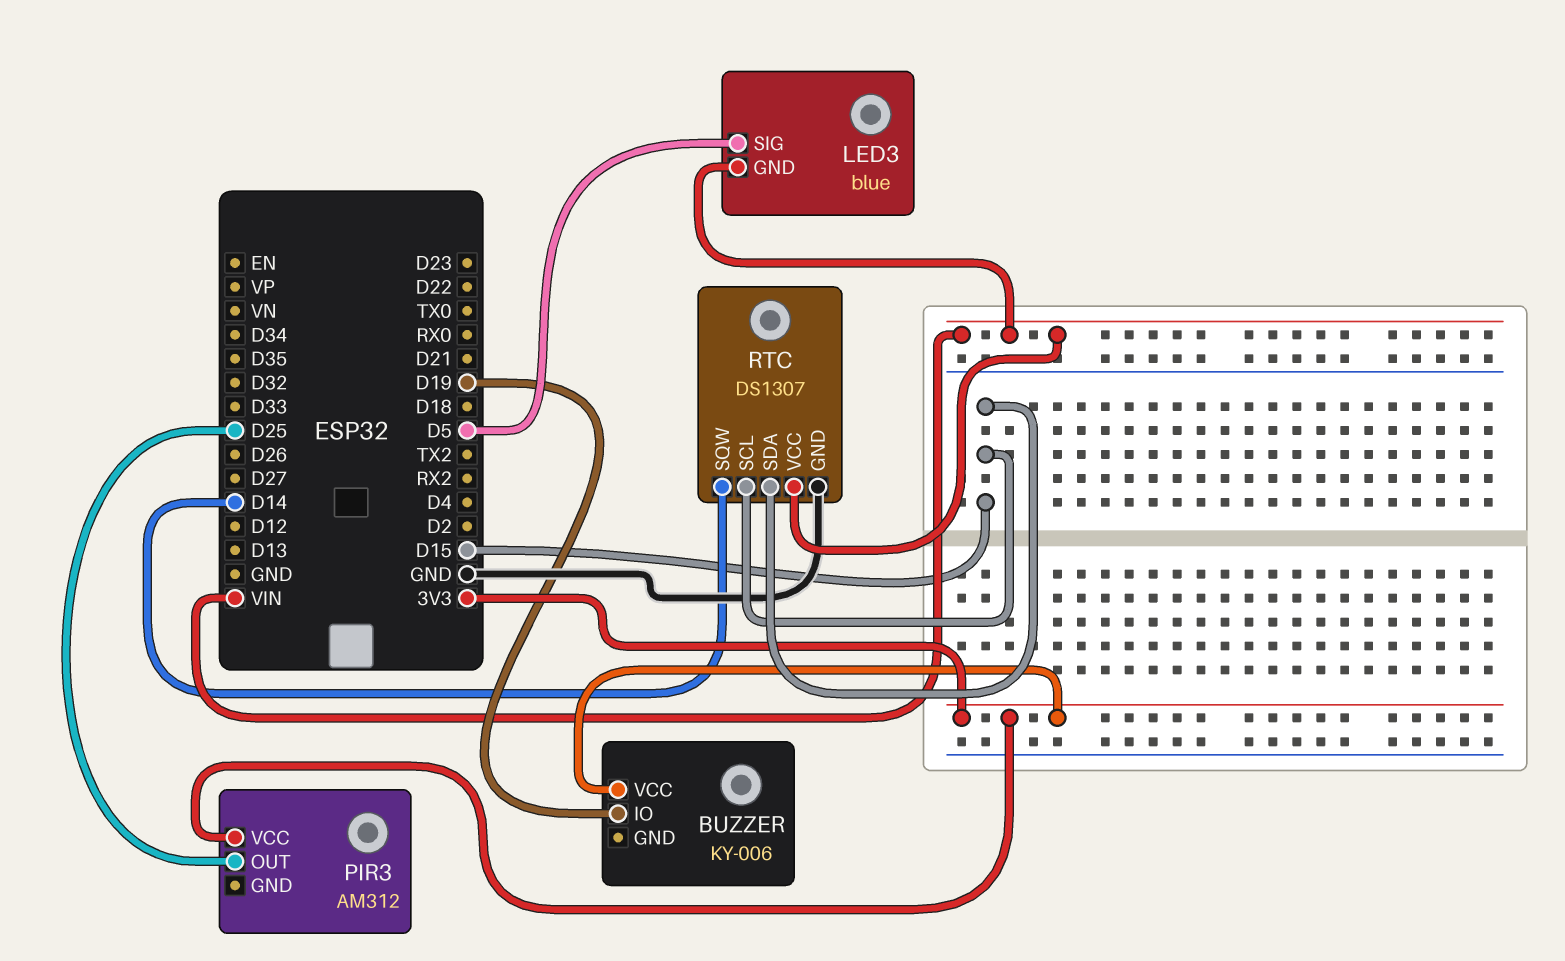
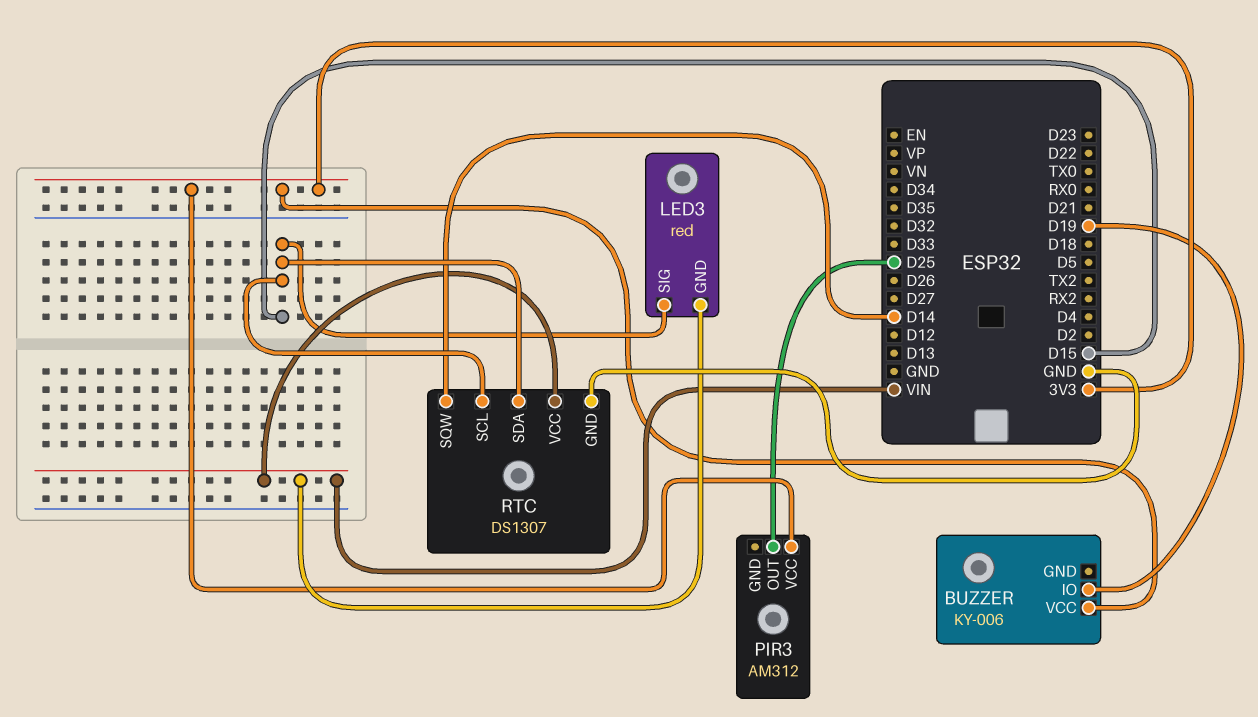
LED3: blue -> red
LED3 pin SIG: D5 -> D15

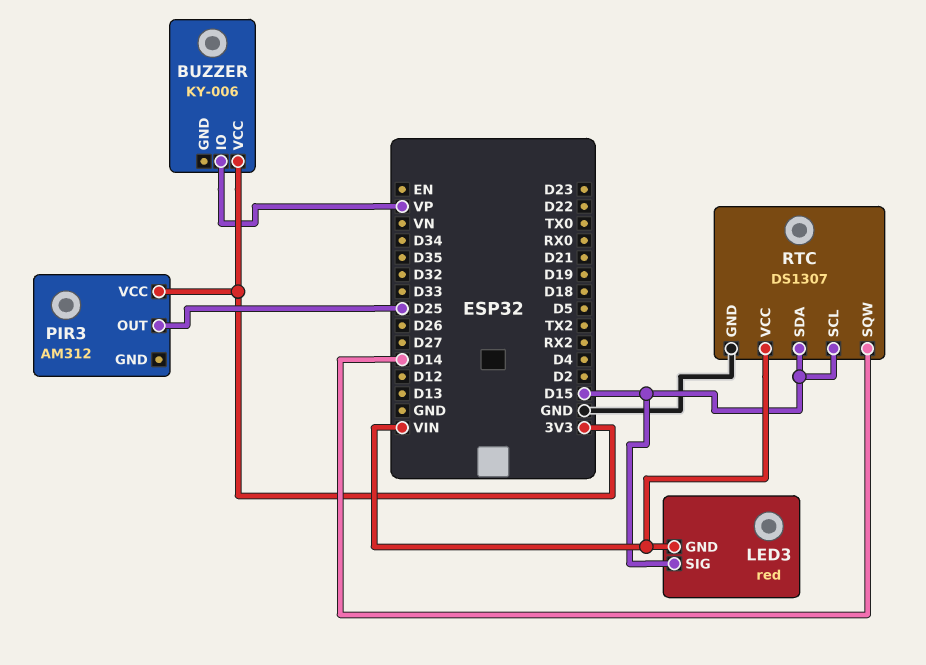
BUZZER pin IO: D19 -> VP

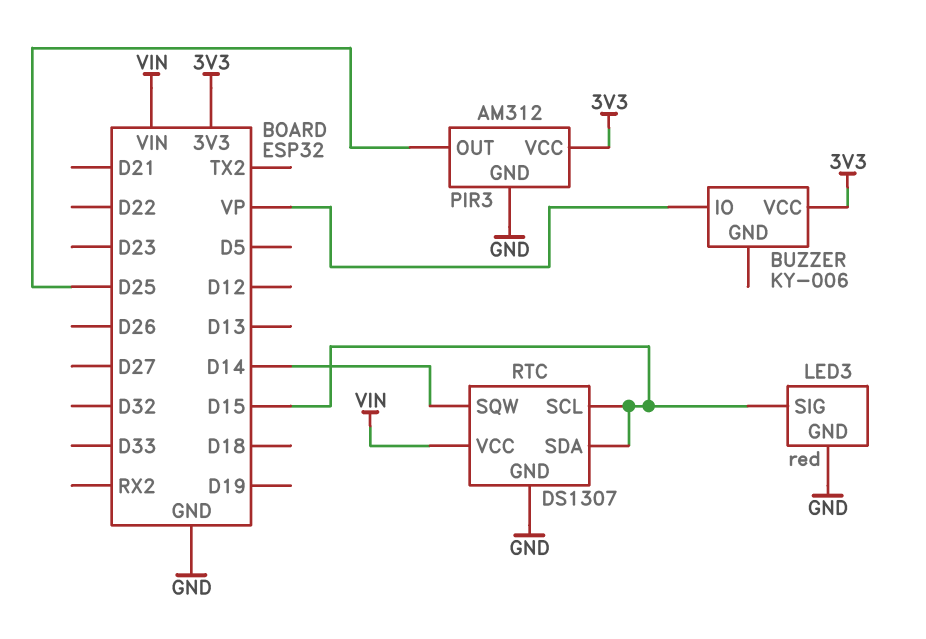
LED3 pin GND: VIN -> GND
PIR3 pin GND: none -> GND

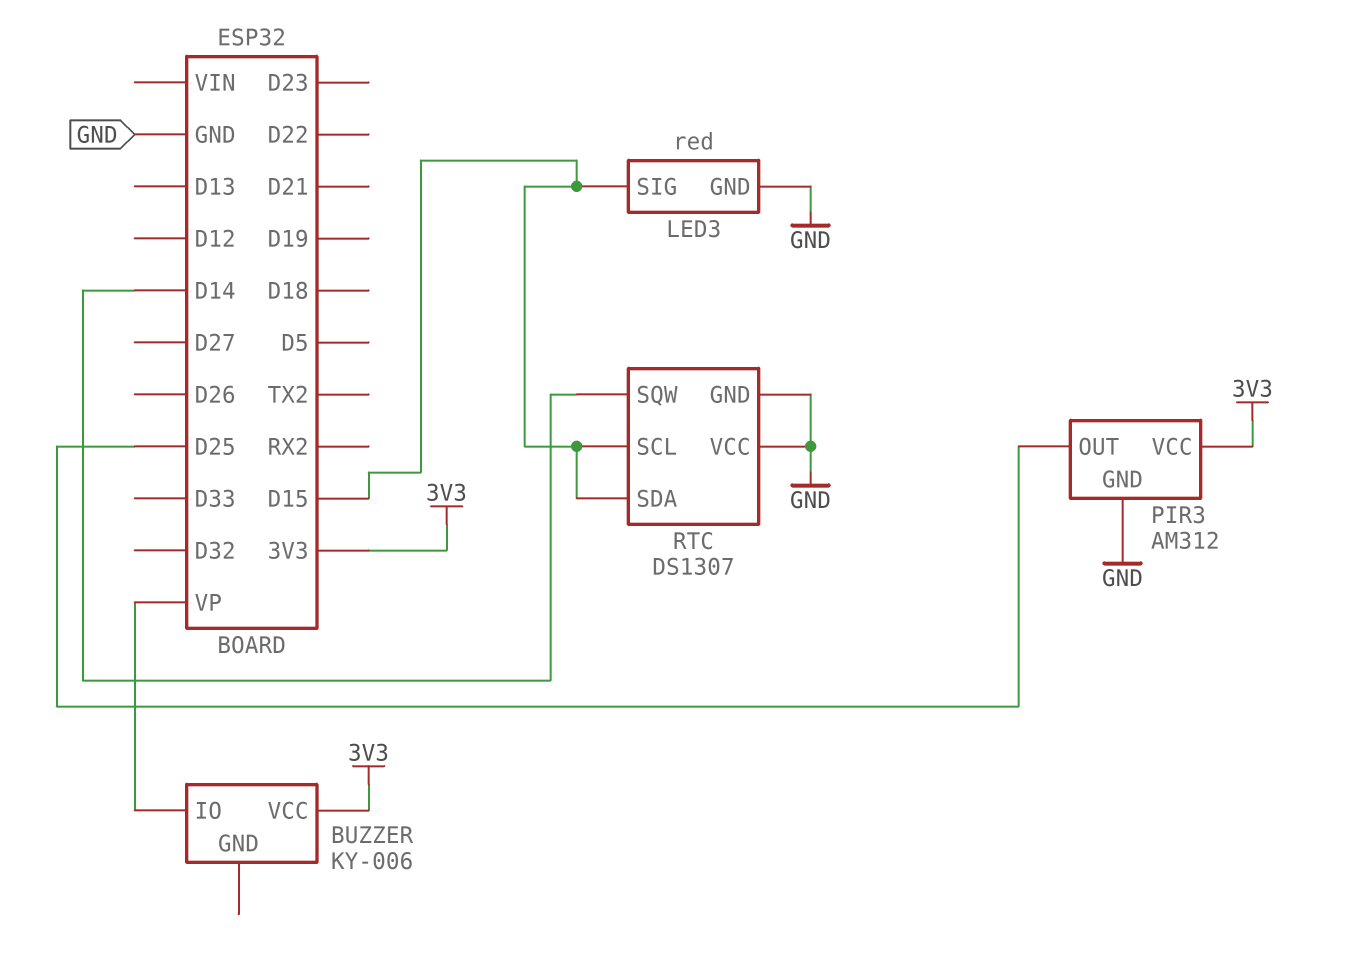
RTC pin VCC: VIN -> GND

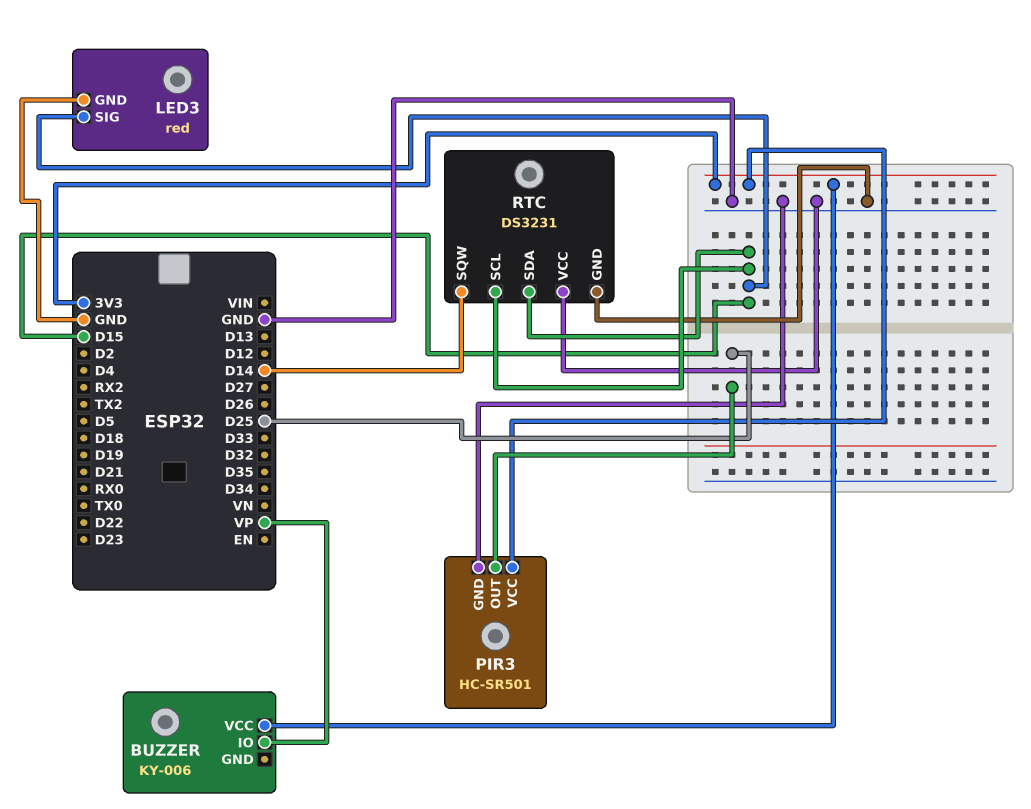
PIR3: AM312 -> HC-SR501
RTC: DS1307 -> DS3231

